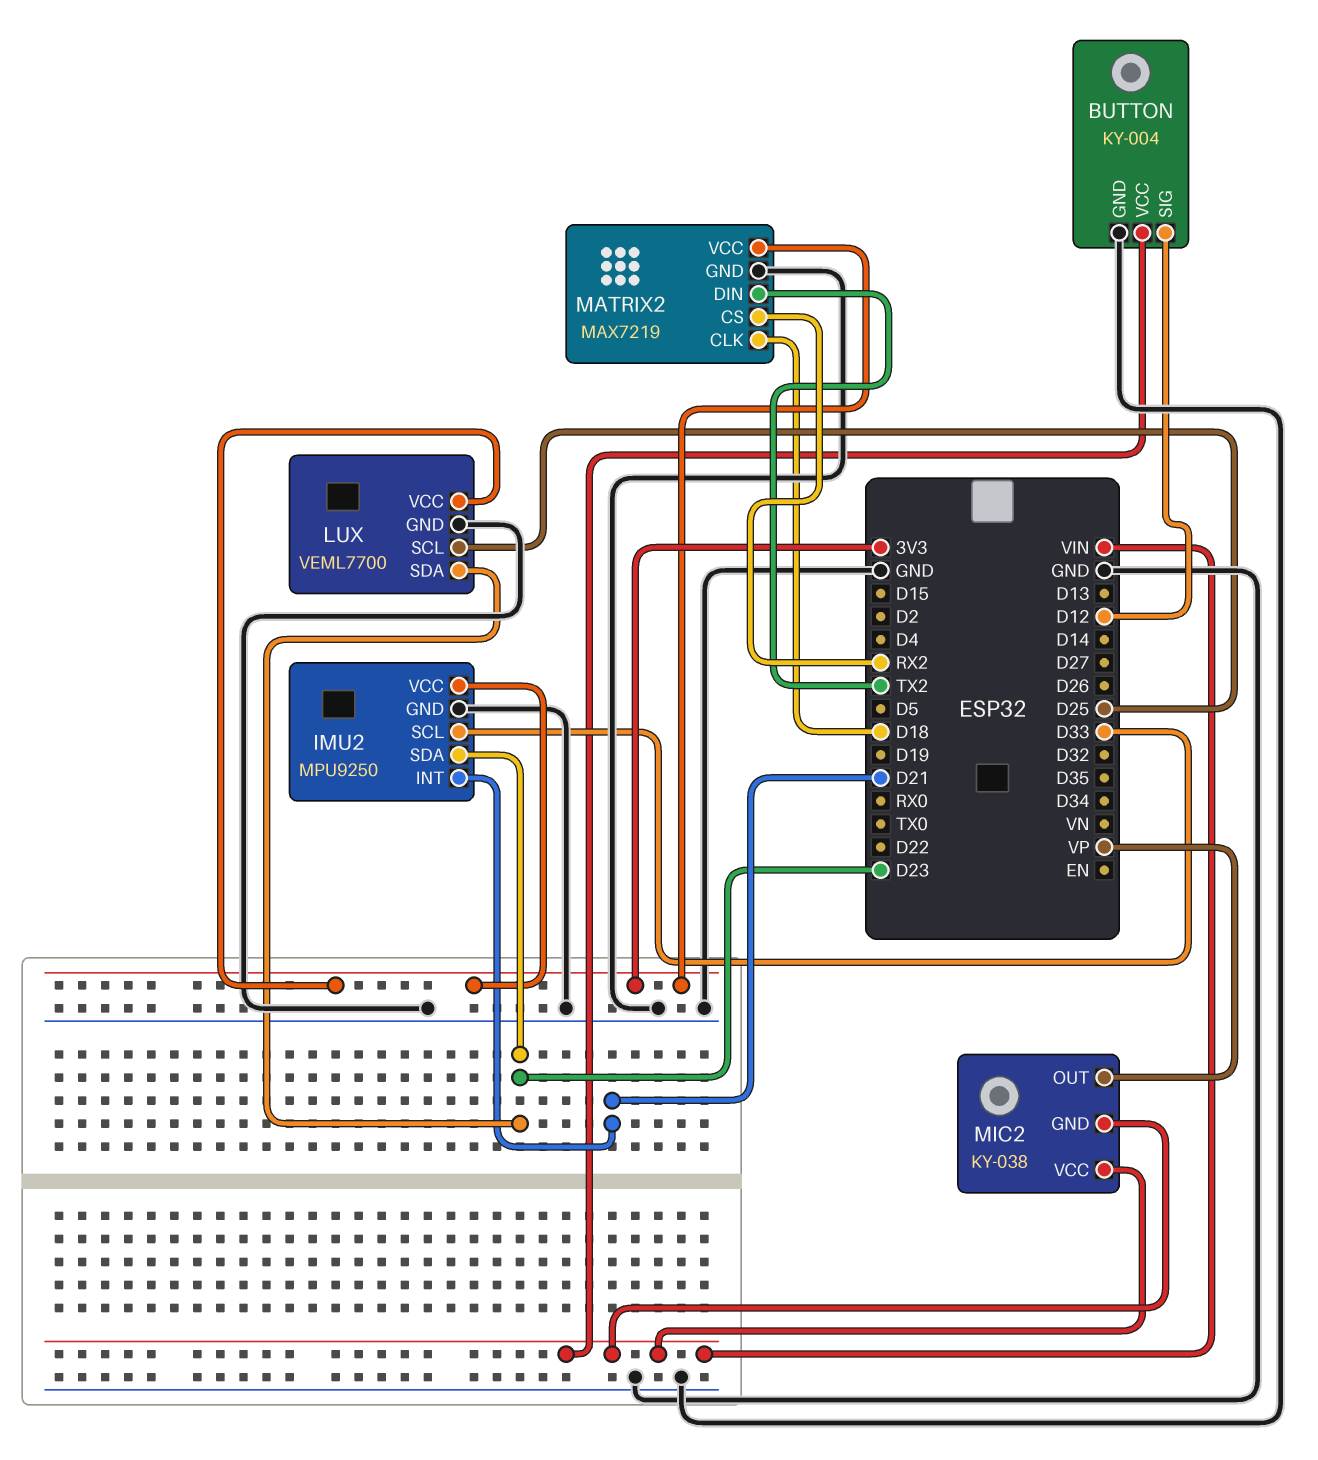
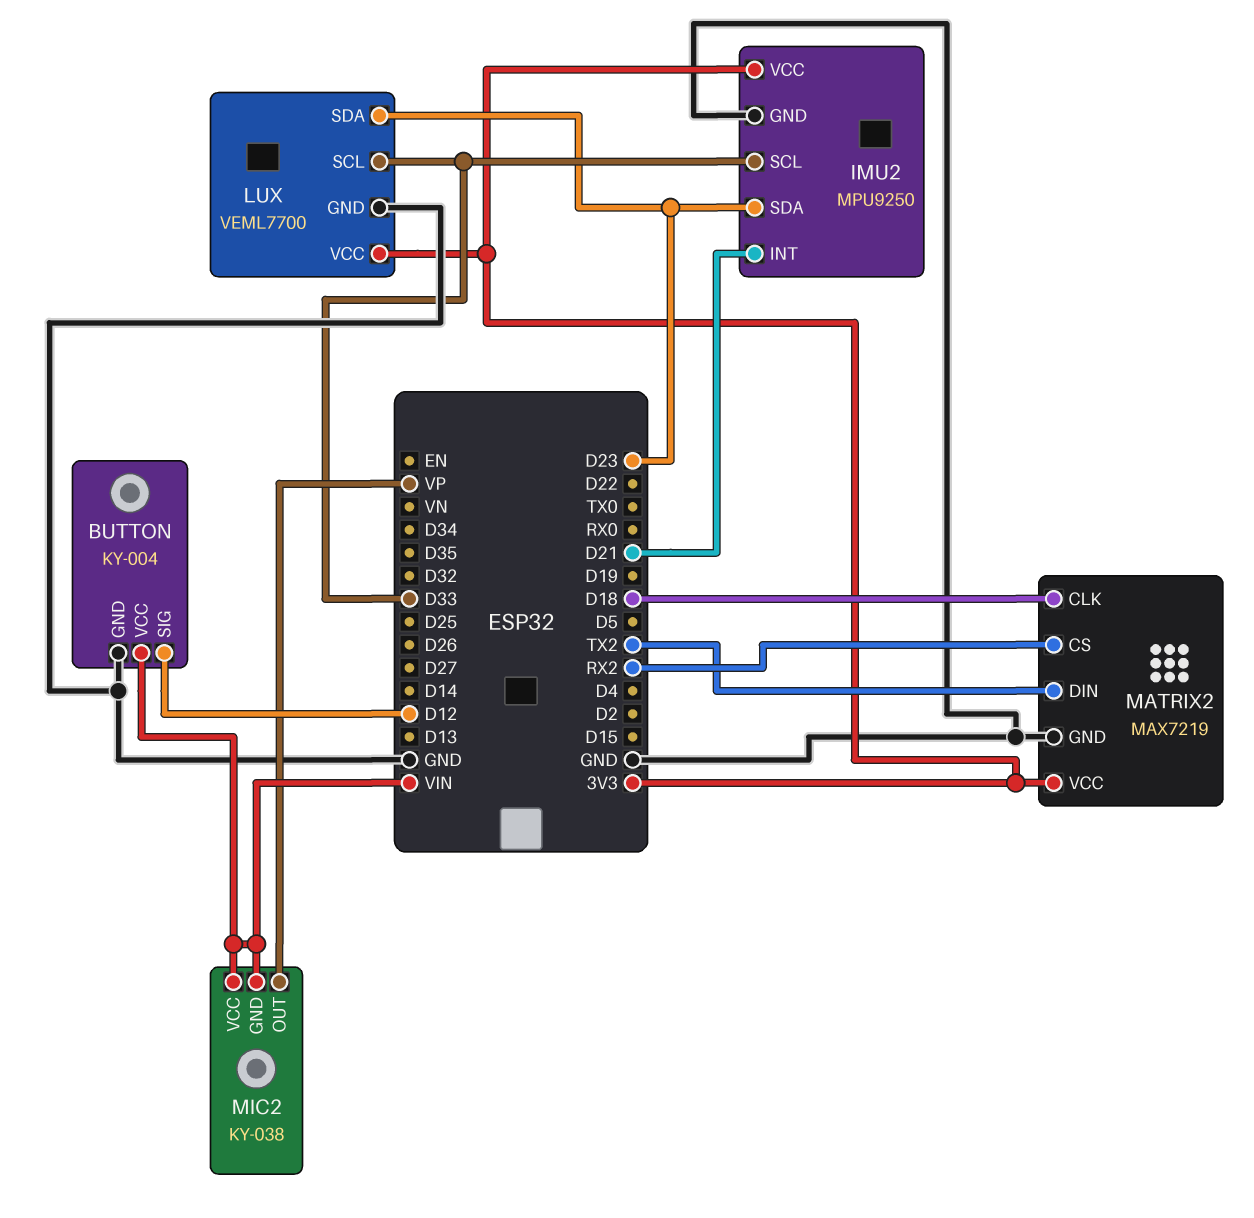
LUX pin SCL: D25 -> D33

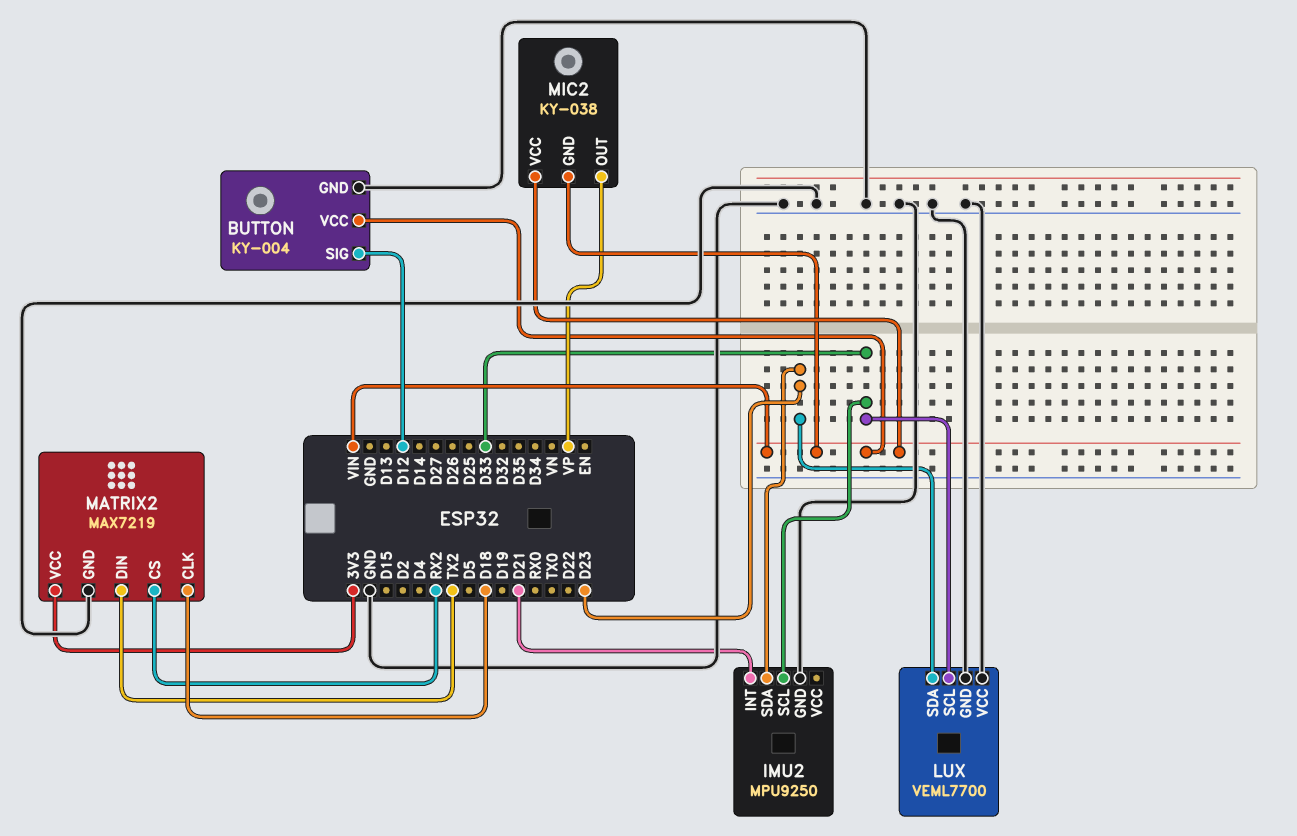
IMU2 pin VCC: 3V3 -> none
LUX pin VCC: 3V3 -> GND

